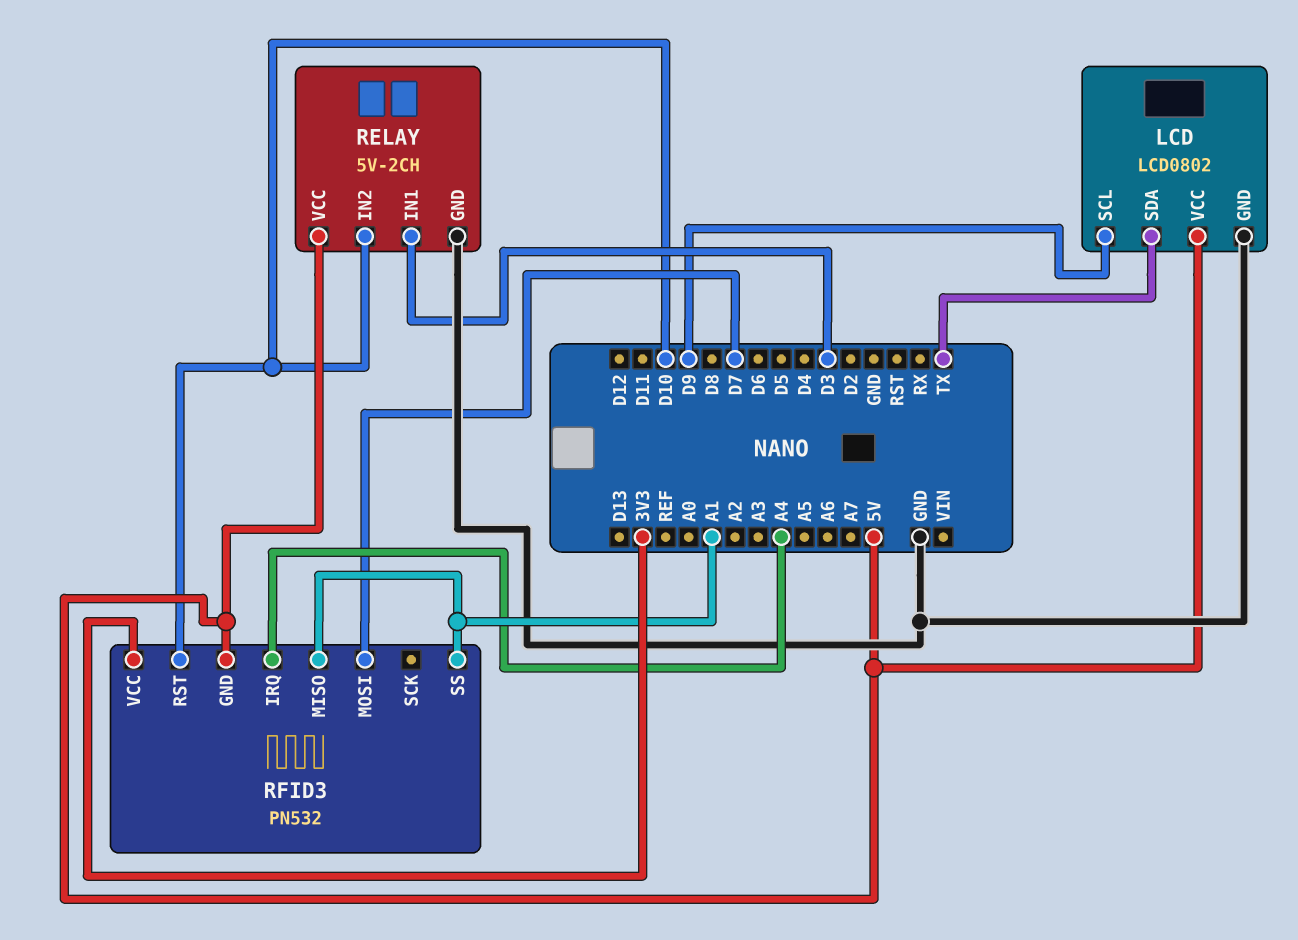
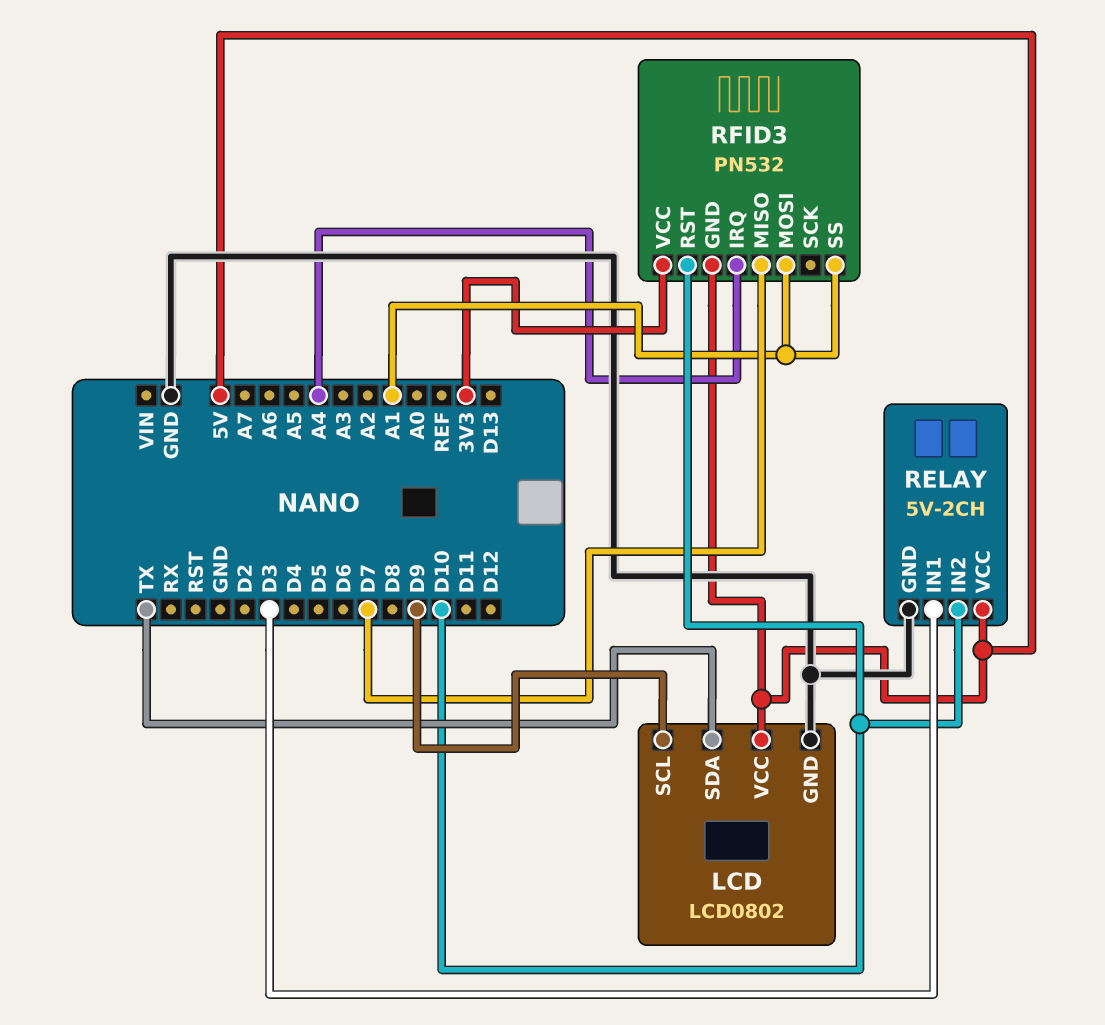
RFID3 pin MISO: A1 -> D7
RFID3 pin MOSI: D7 -> A1

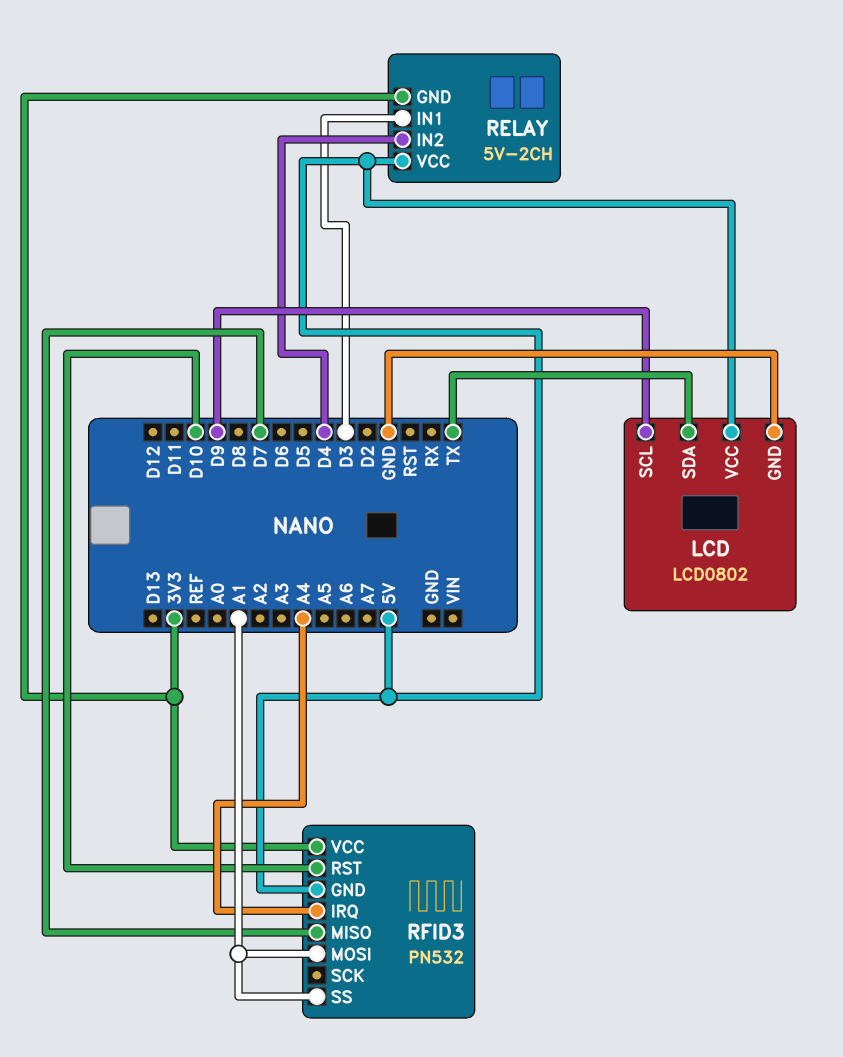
RELAY pin GND: GND -> 3V3
RELAY pin IN2: D10 -> D4

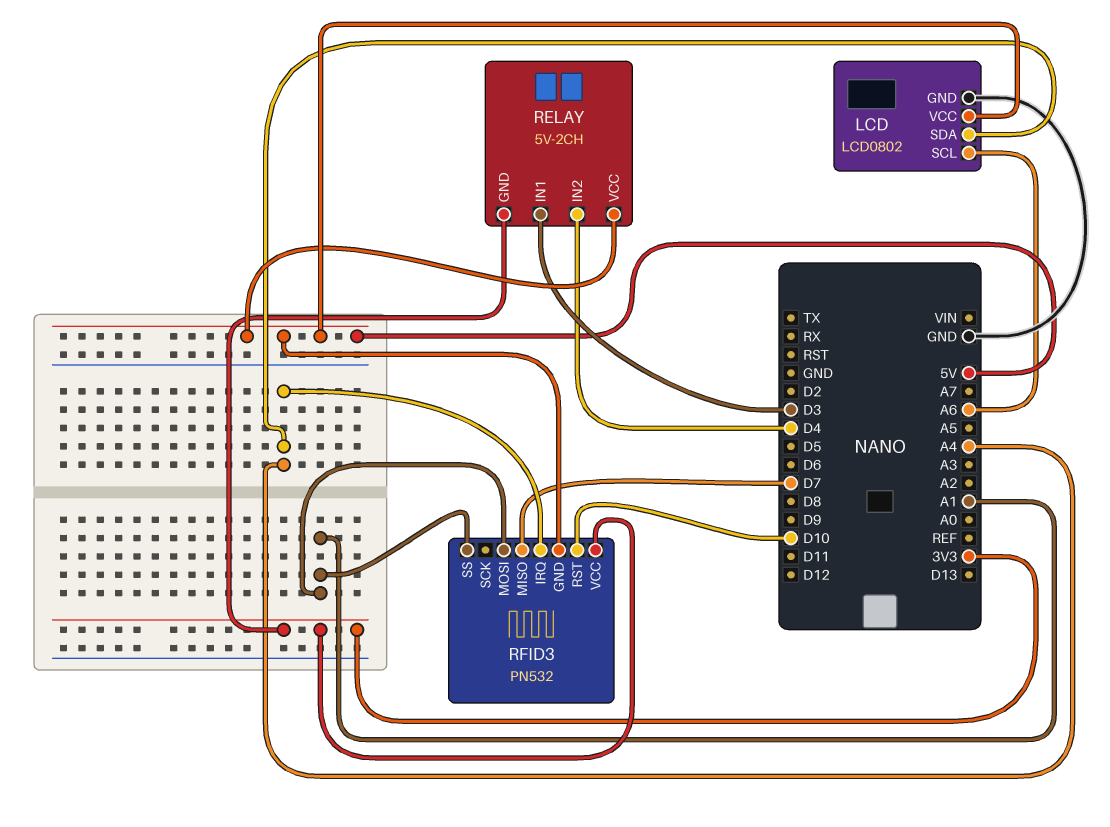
LCD pin SCL: D9 -> A6
LCD pin SDA: TX -> A4

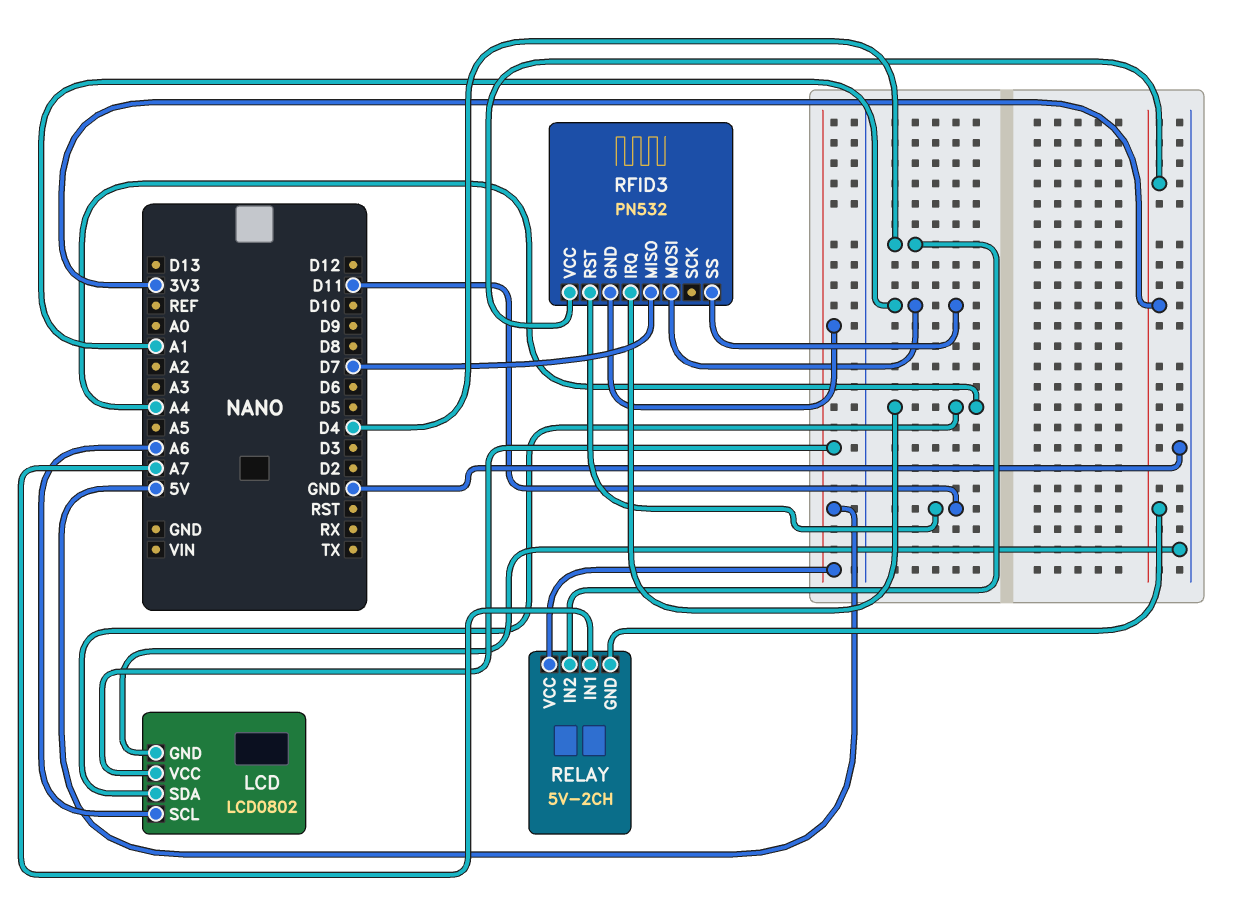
RELAY pin IN1: D3 -> A7
RFID3 pin RST: D10 -> D11

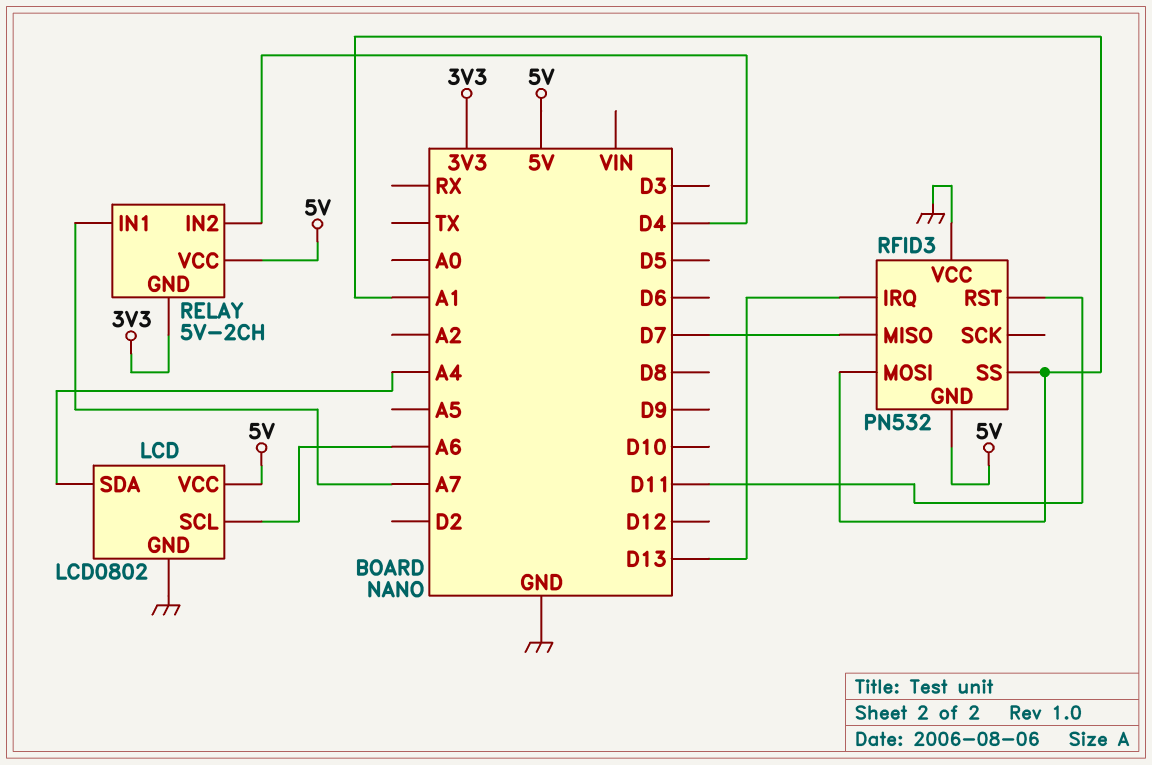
RFID3 pin IRQ: A4 -> D13
RFID3 pin VCC: 3V3 -> GND

